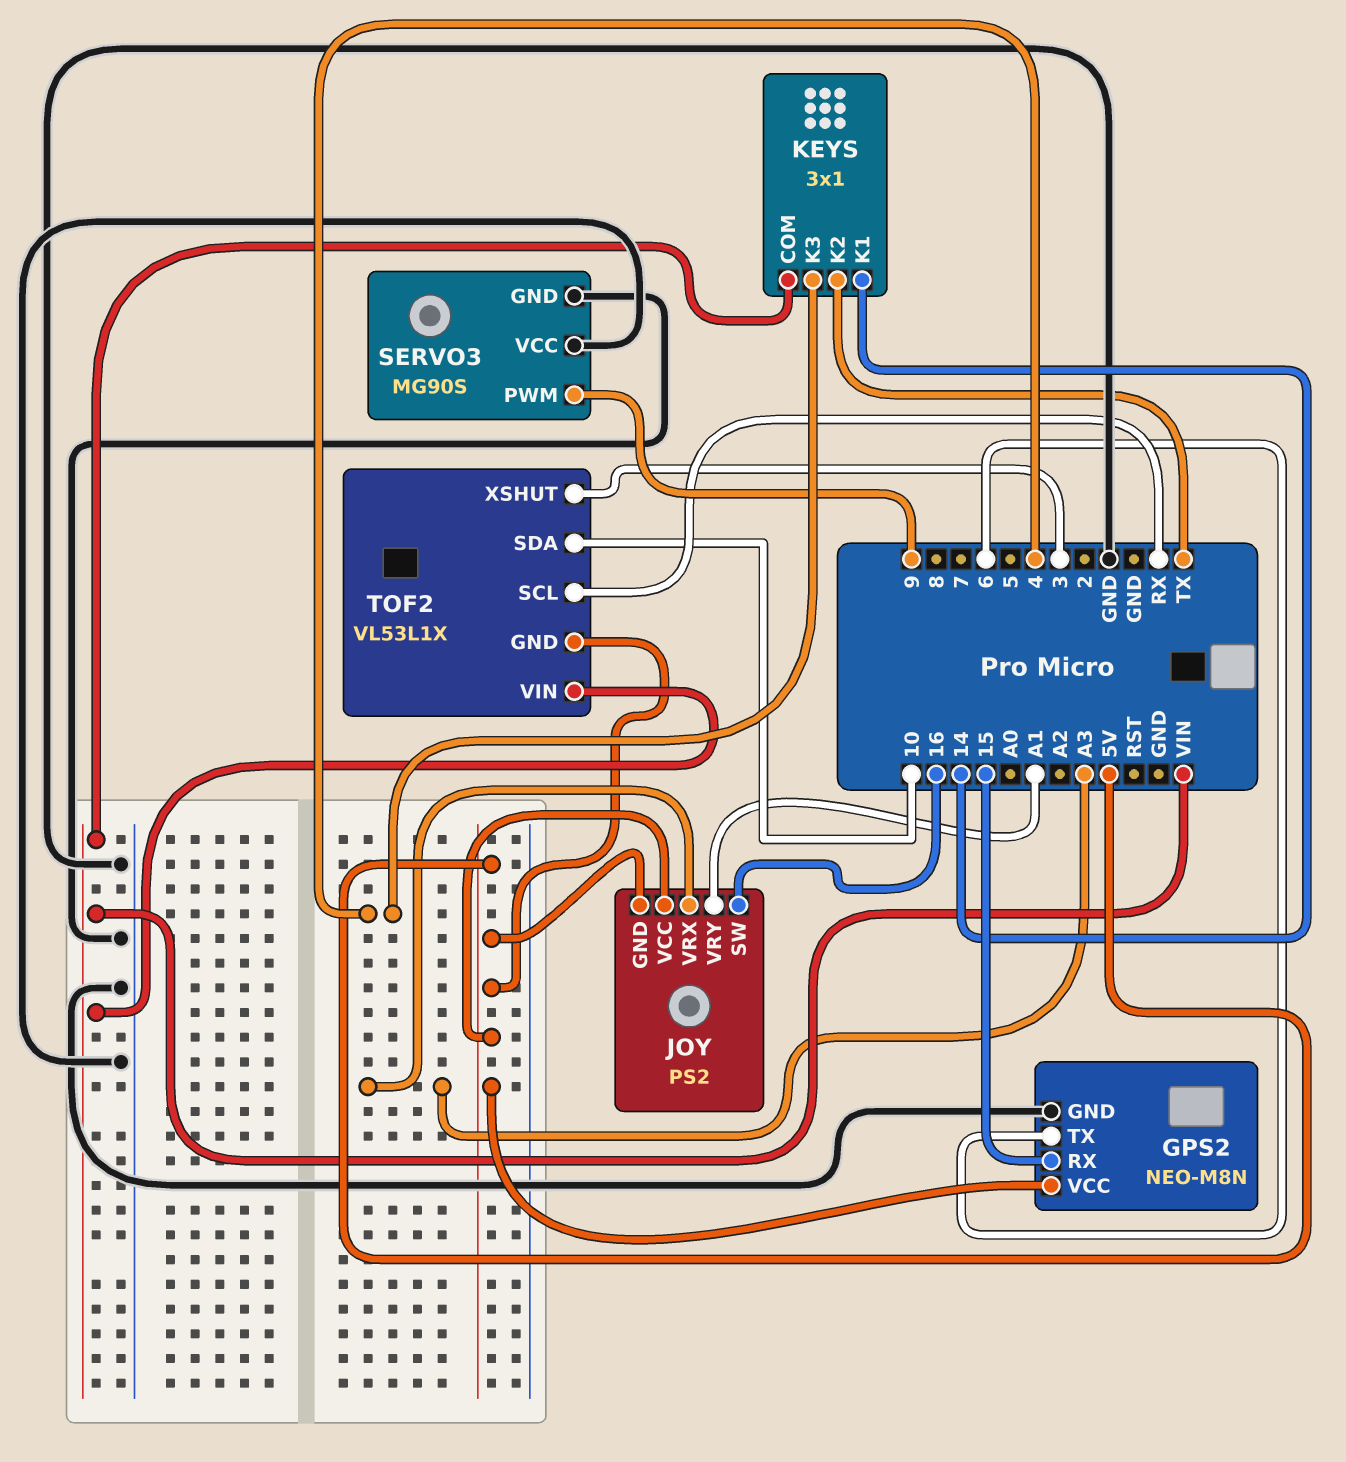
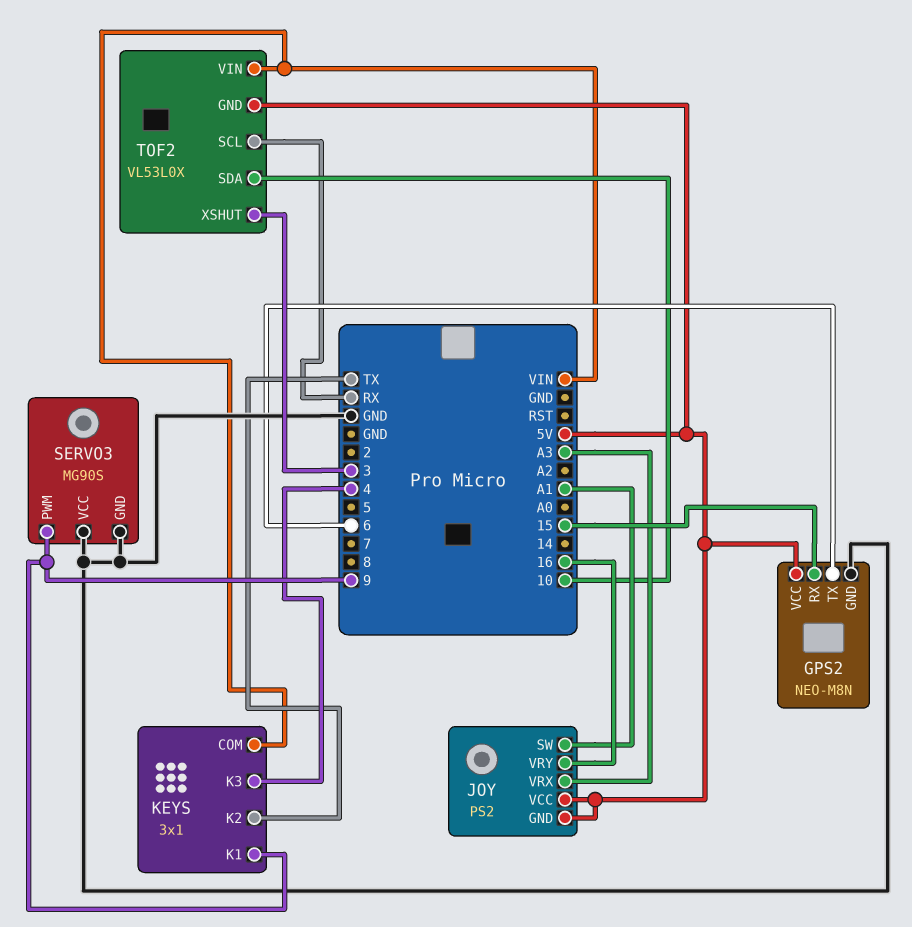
JOY pin SW: 16 -> A1
JOY pin VRY: A1 -> 16
KEYS pin K1: 14 -> 9
TOF2: VL53L1X -> VL53L0X

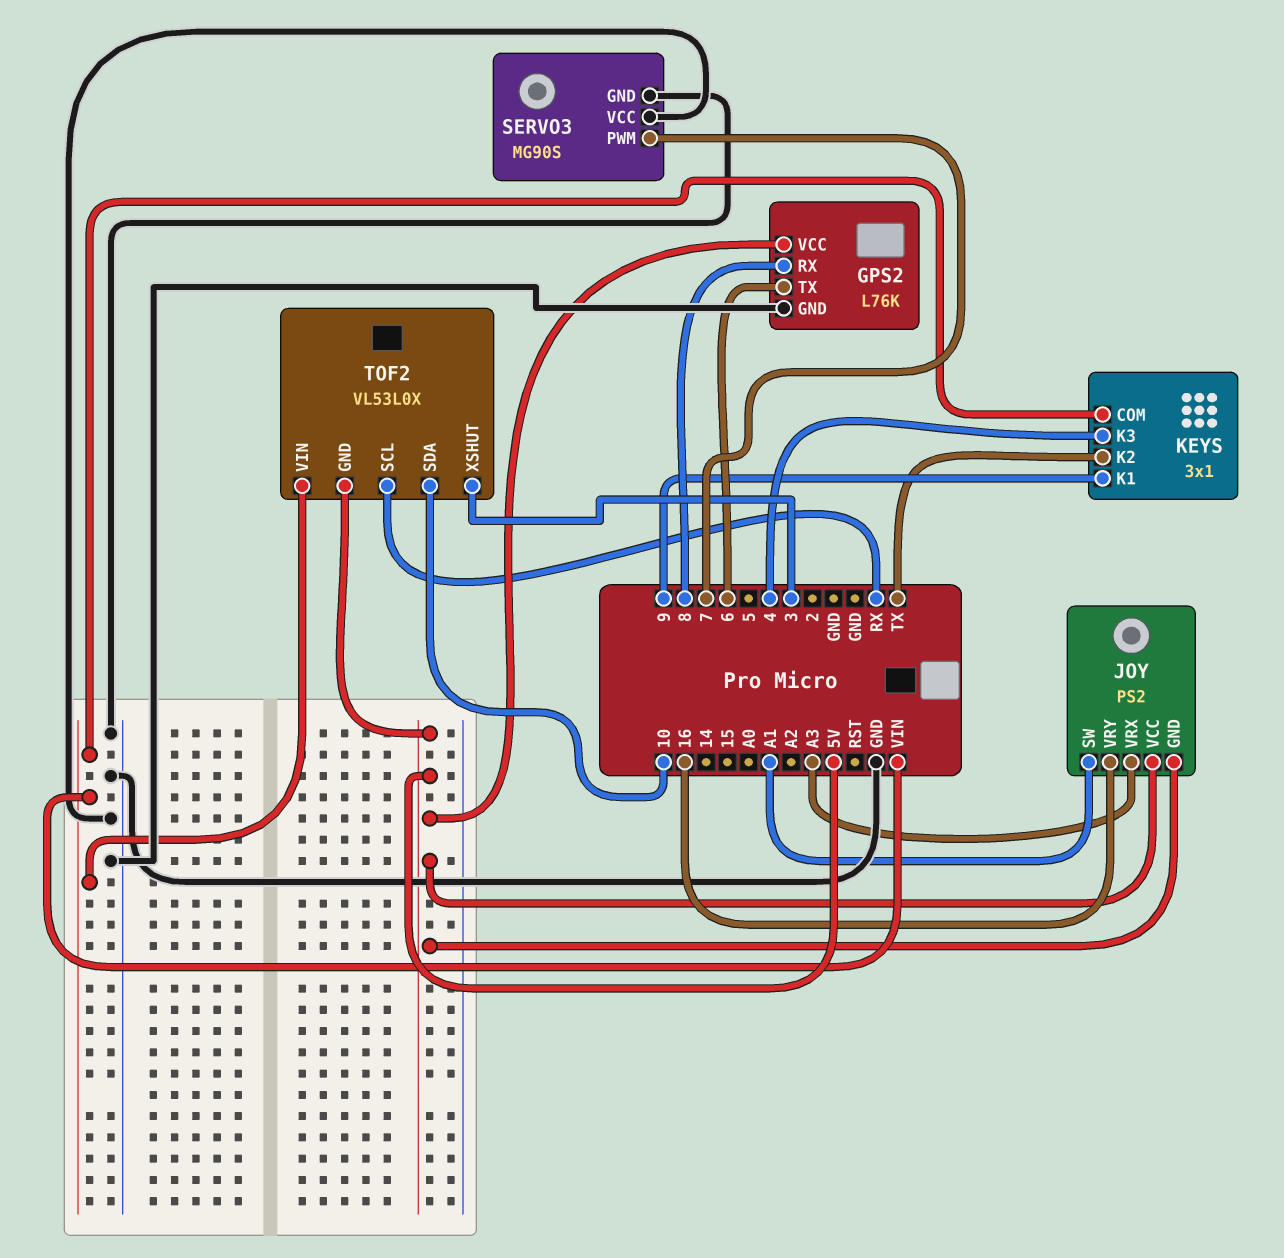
GPS2: NEO-M8N -> L76K
GPS2 pin RX: 15 -> 8
SERVO3 pin PWM: 9 -> 7

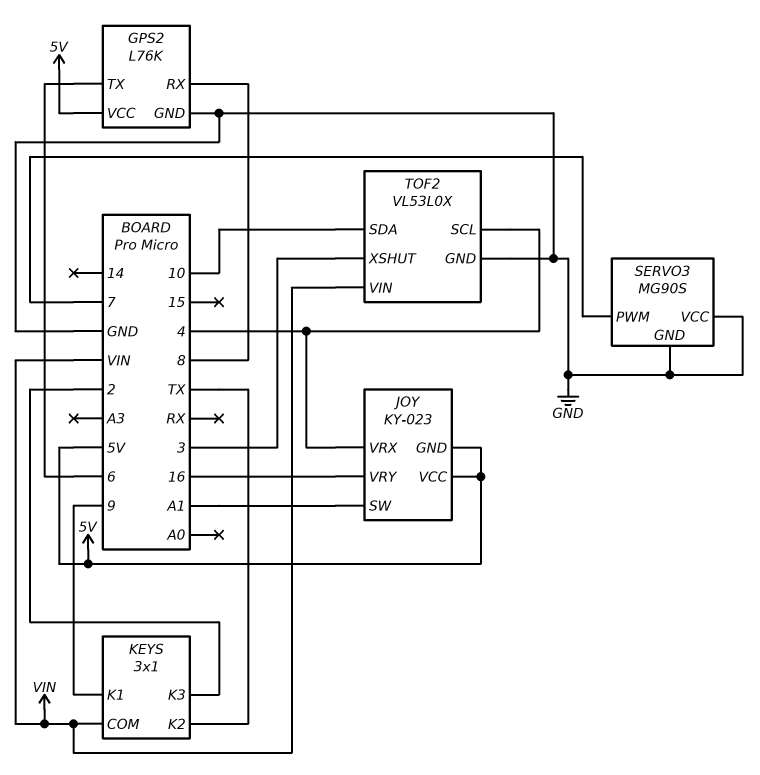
JOY: PS2 -> KY-023
JOY pin VRX: A3 -> 4
KEYS pin K3: 4 -> 2
TOF2 pin GND: 5V -> GND
TOF2 pin SCL: RX -> 4

